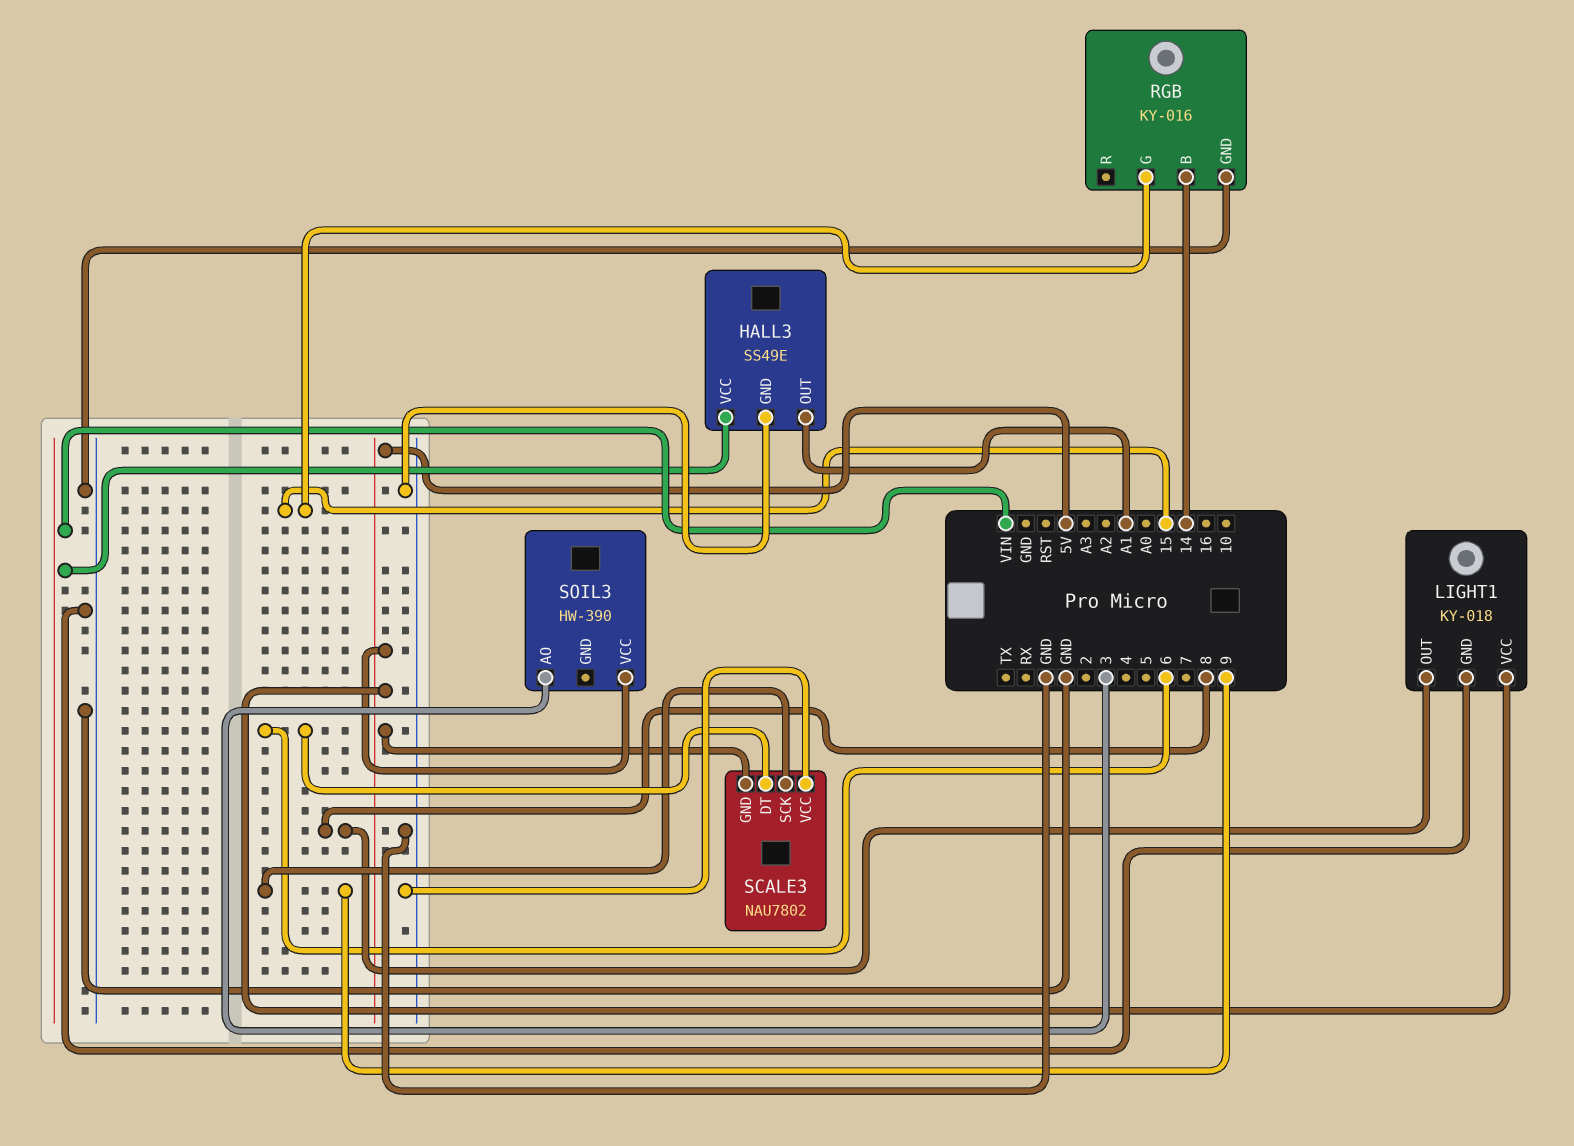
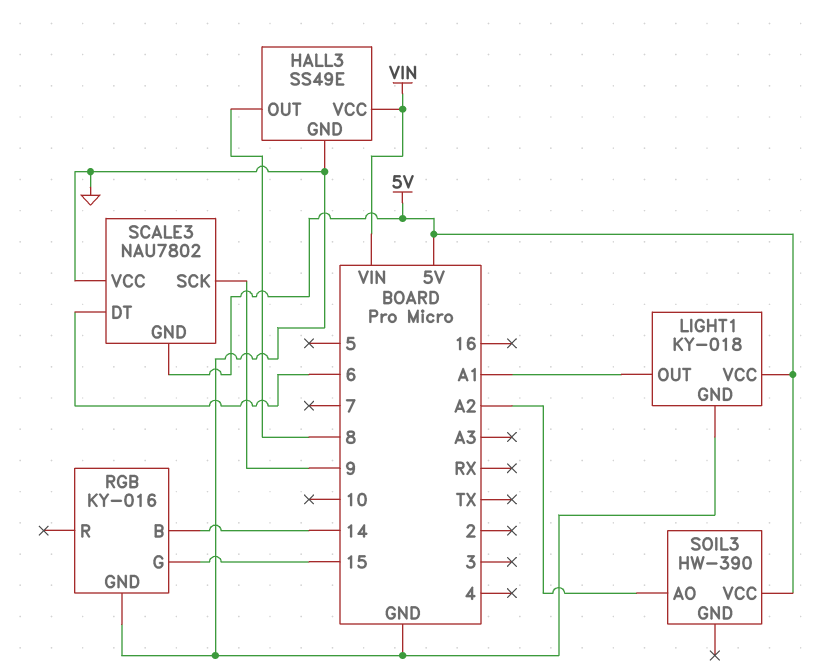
HALL3 pin OUT: A1 -> 8
LIGHT1 pin OUT: 8 -> A1
SOIL3 pin AO: 3 -> A2

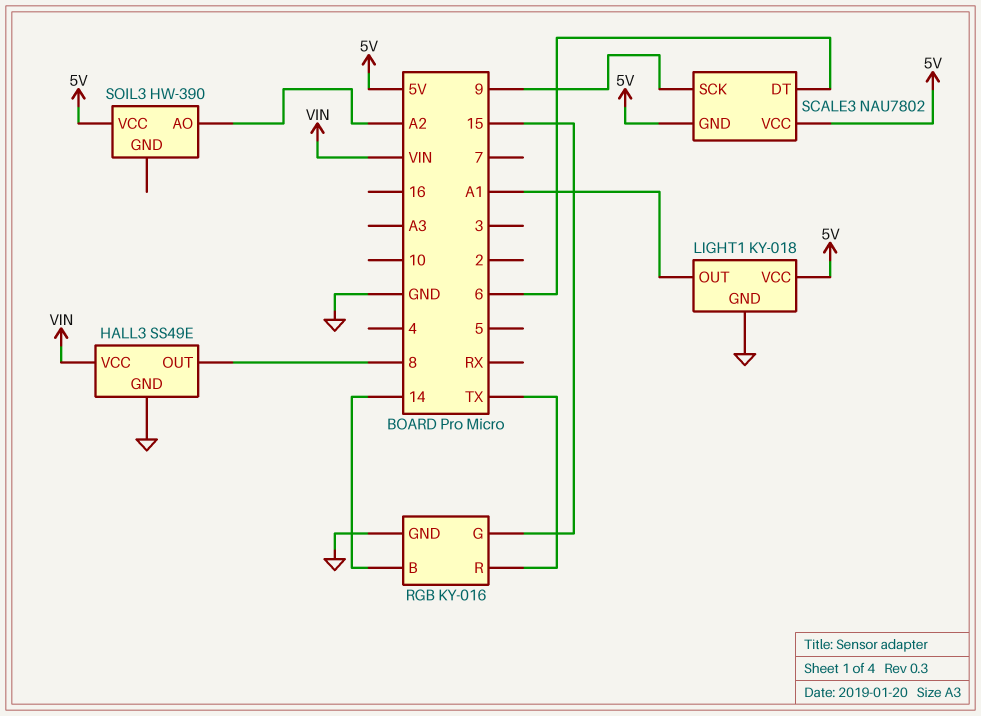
RGB pin R: none -> TX
SCALE3 pin VCC: GND -> 5V

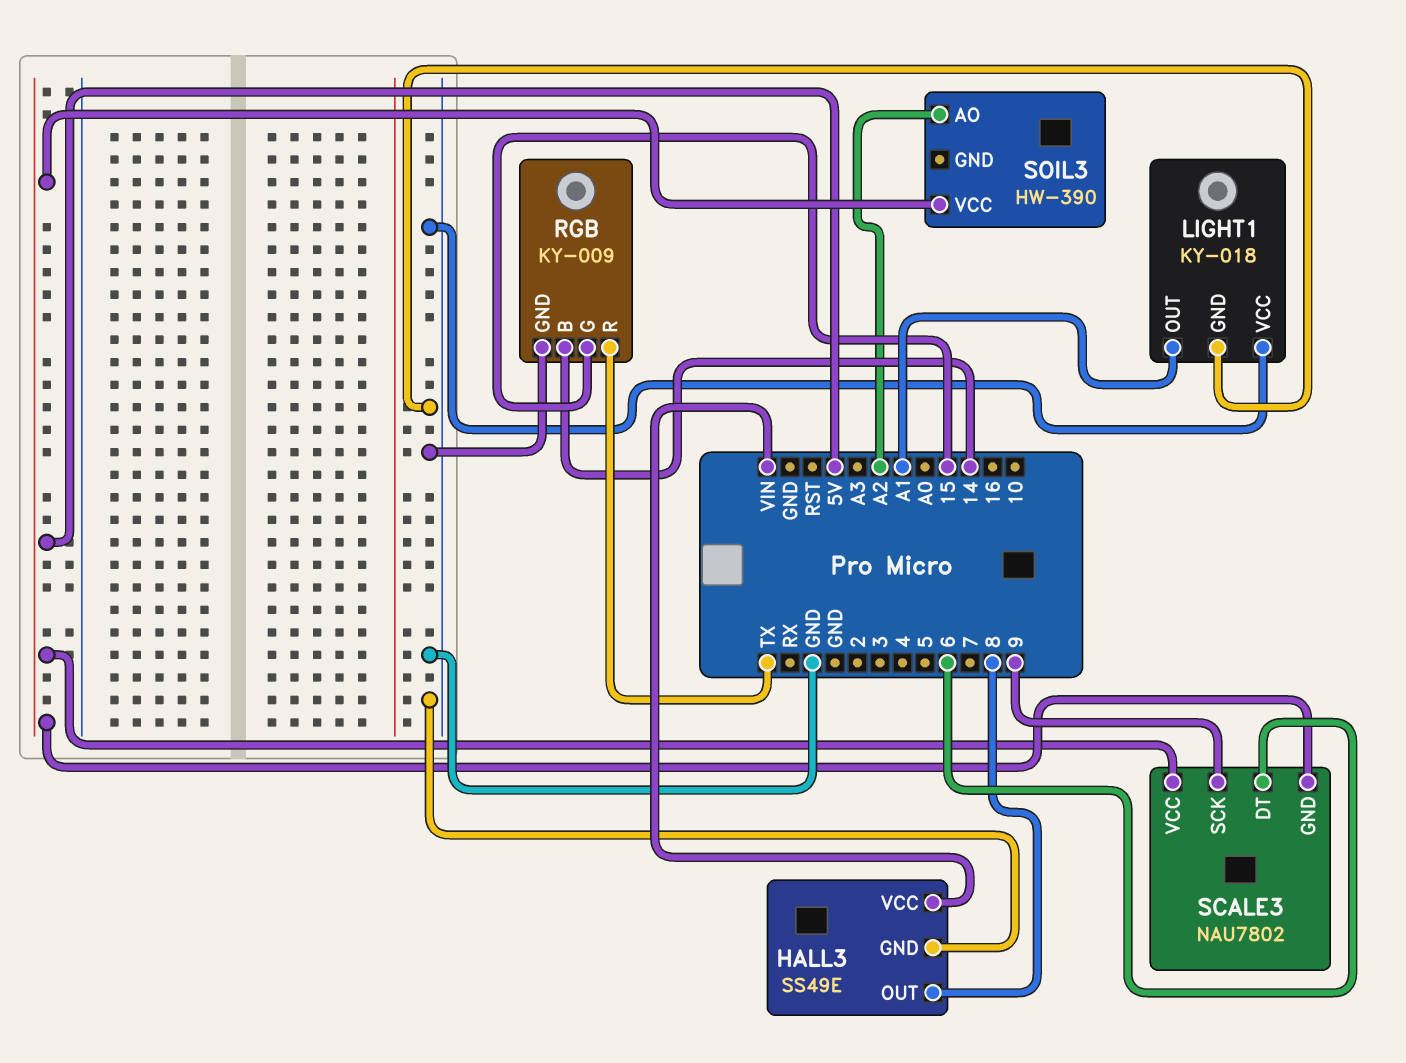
LIGHT1 pin VCC: 5V -> GND
RGB: KY-016 -> KY-009

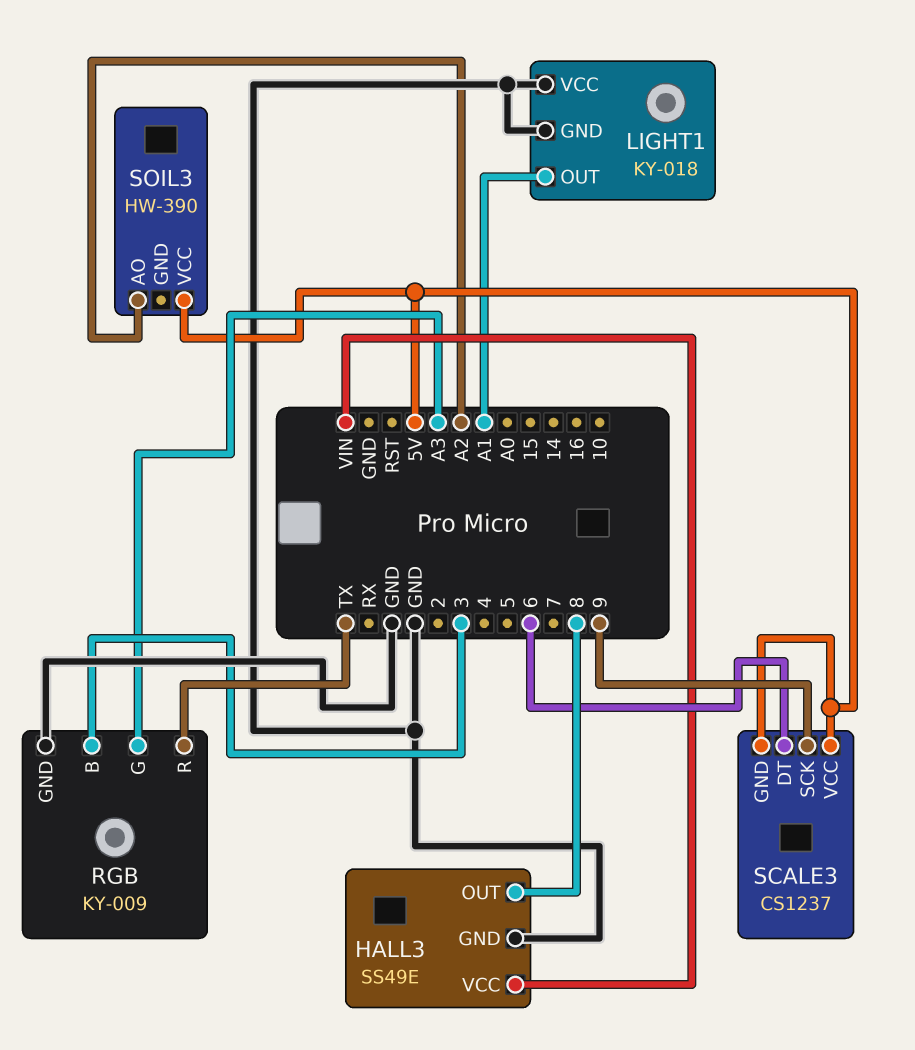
RGB pin B: 14 -> 3
RGB pin G: 15 -> A3
SCALE3: NAU7802 -> CS1237

